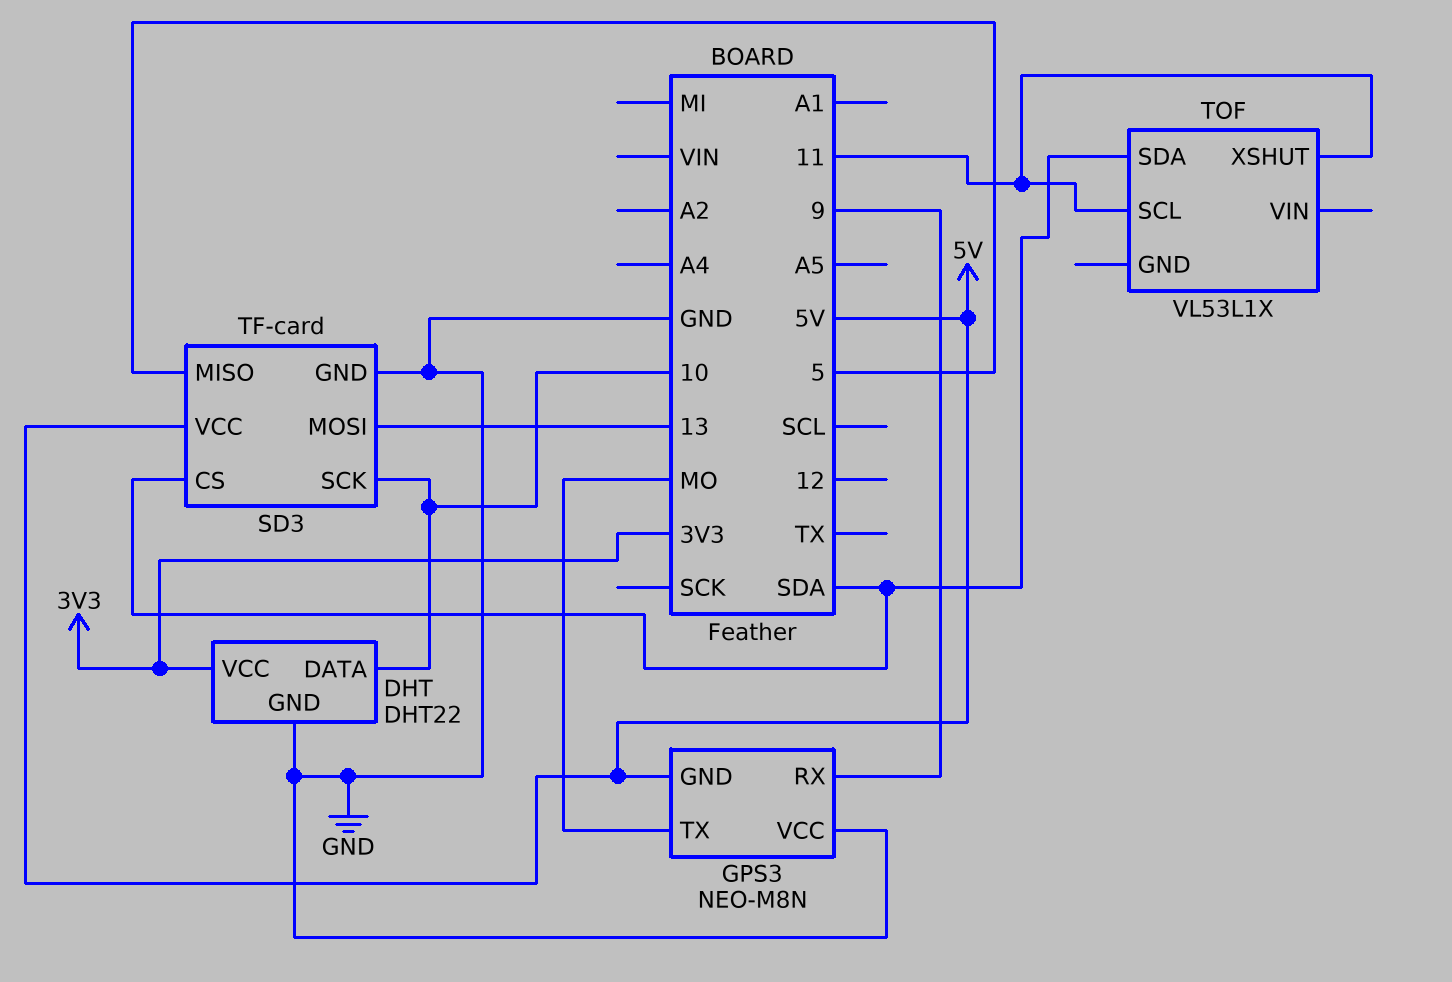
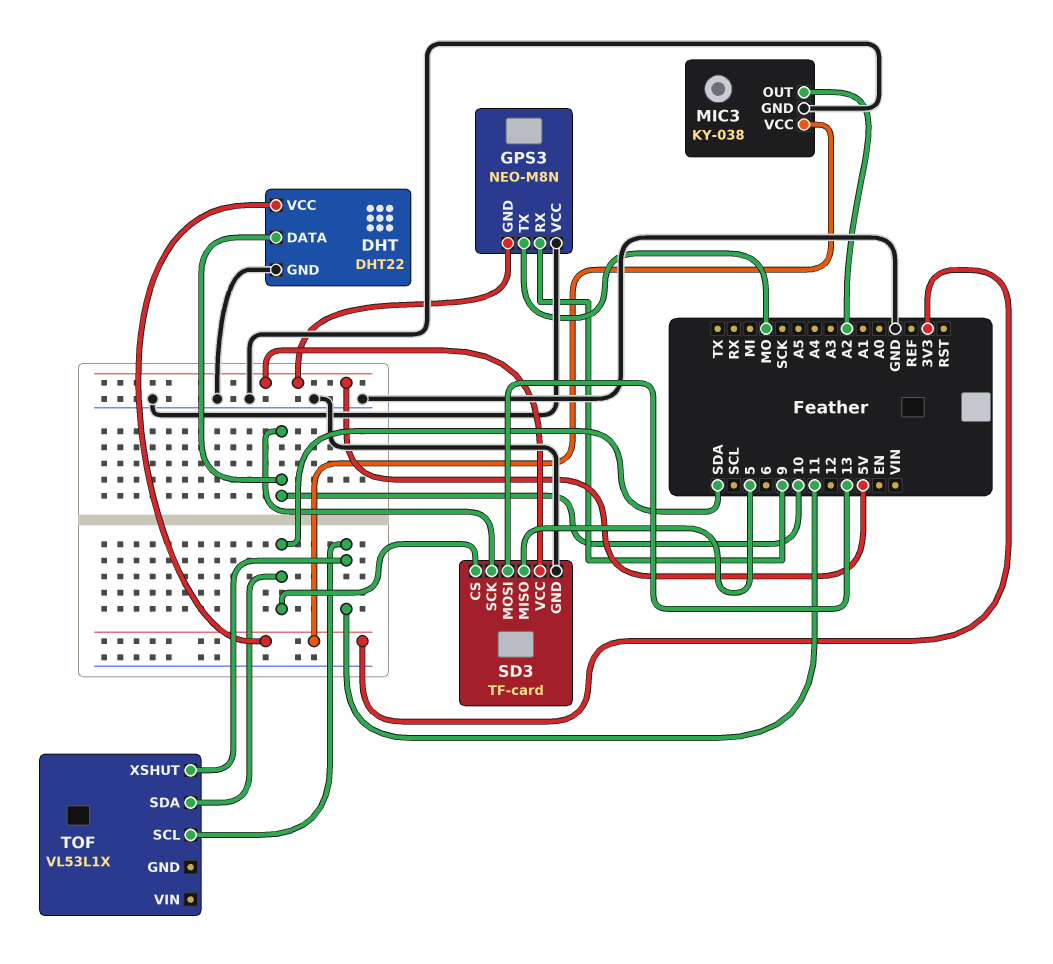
MIC3: none -> KY-038
MIC3 pin GND: none -> GND
MIC3 pin OUT: none -> A2
MIC3 pin VCC: none -> 3V3

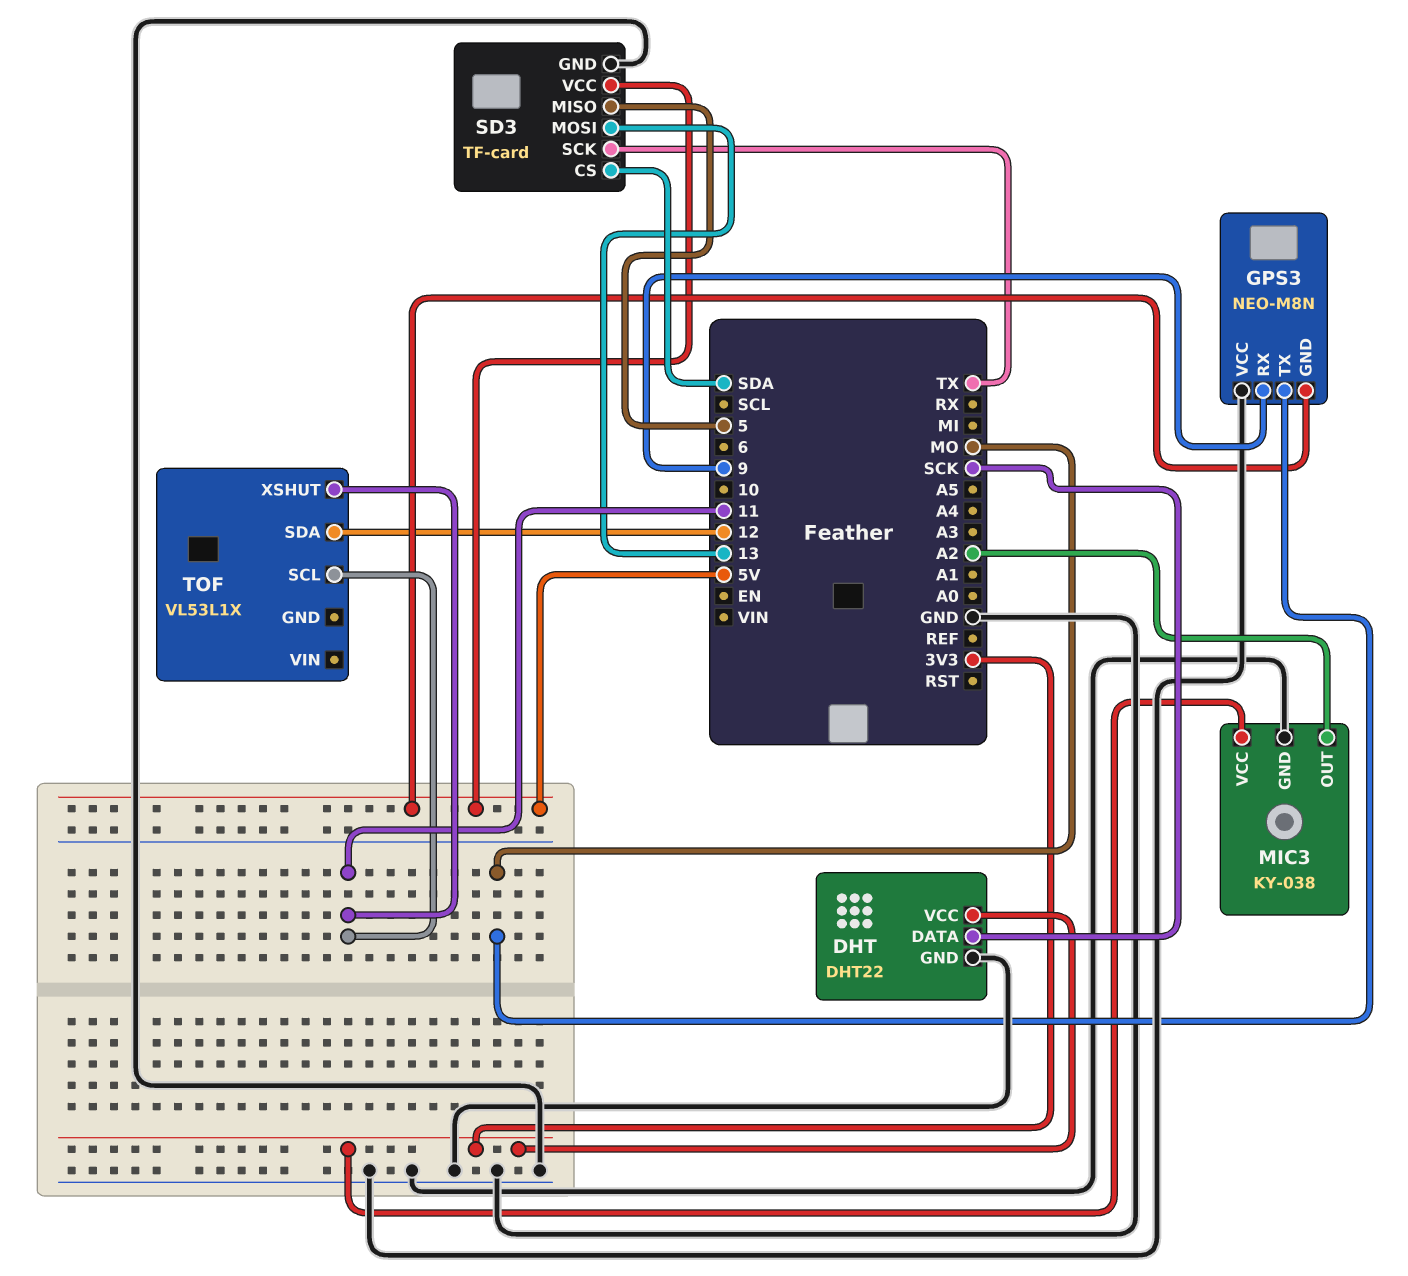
DHT pin DATA: 10 -> SCK
SD3 pin SCK: 10 -> TX
TOF pin SDA: SDA -> 12

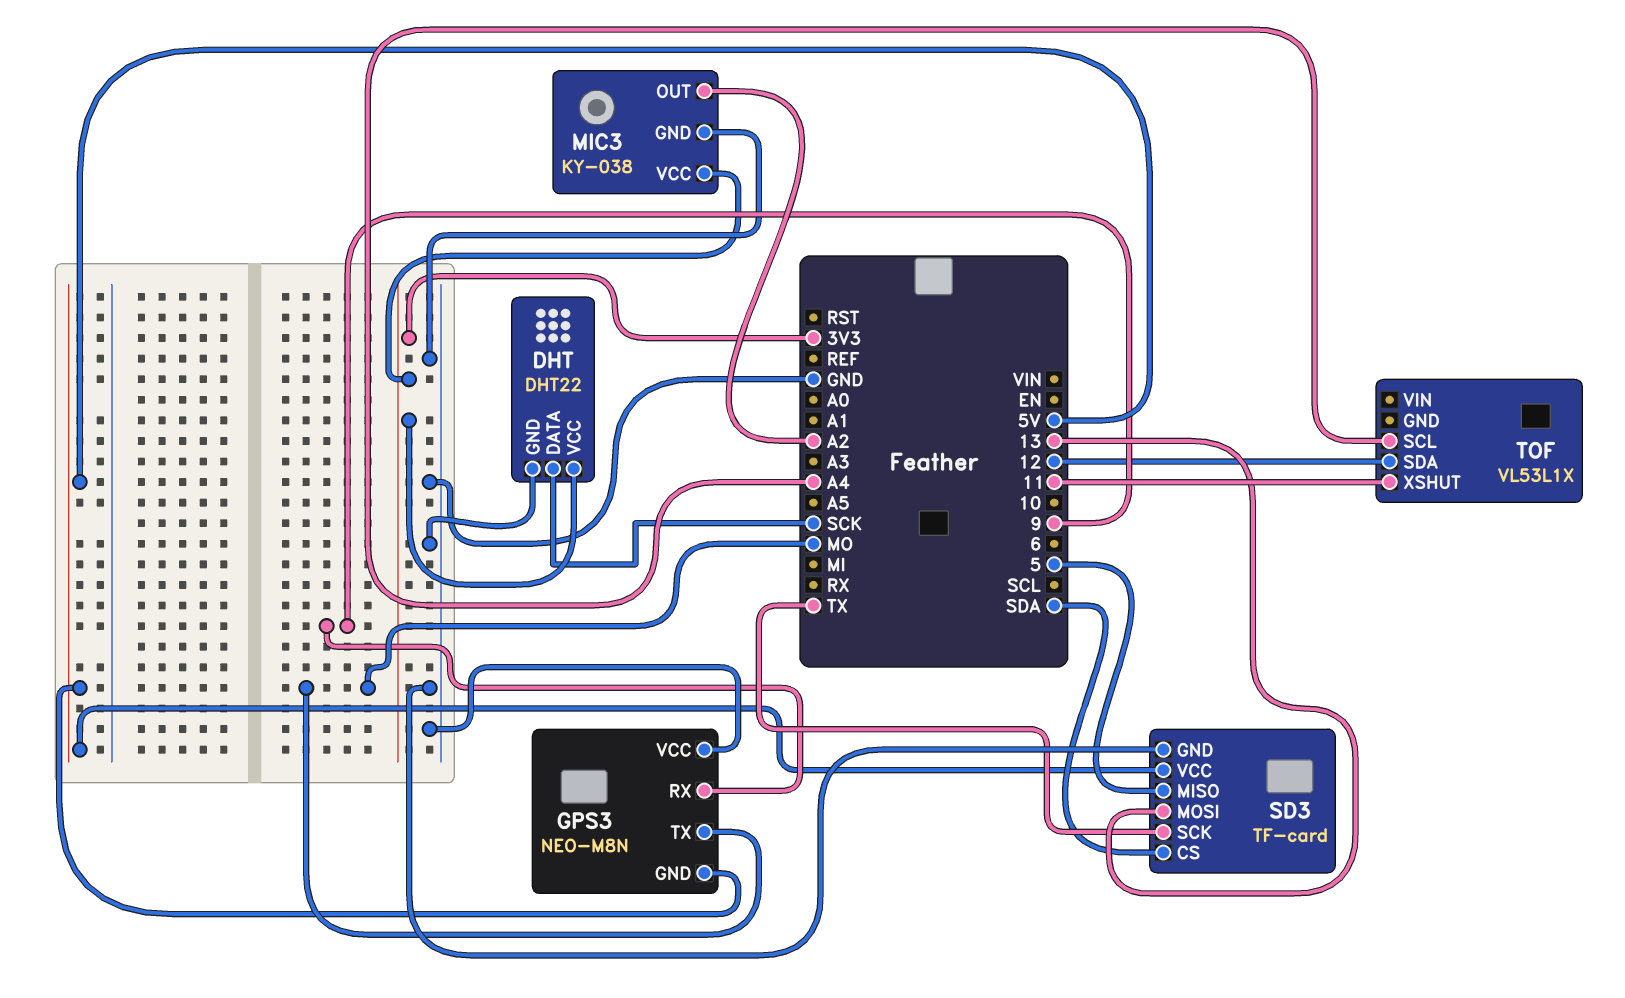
TOF pin SCL: 11 -> A4

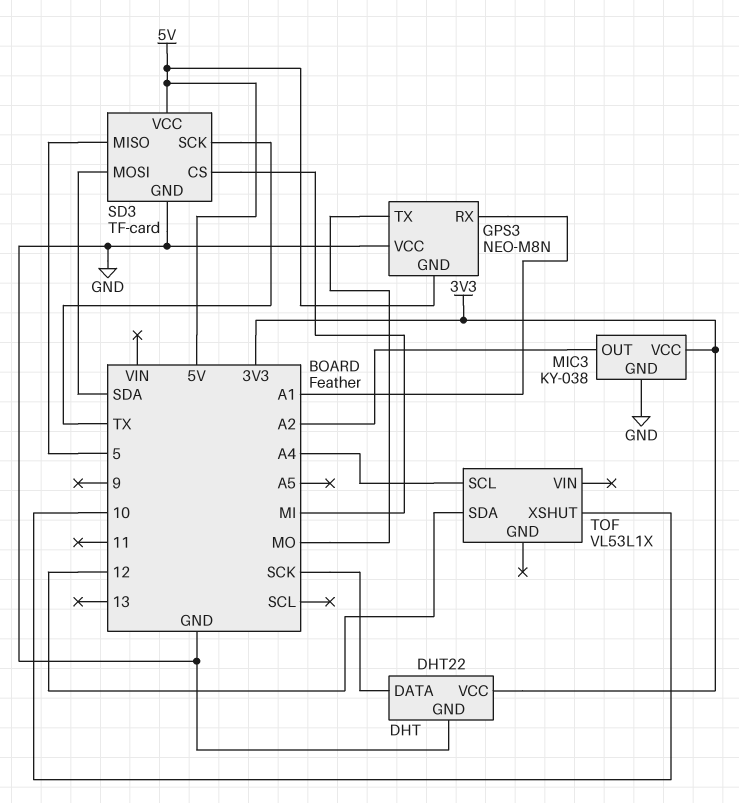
GPS3 pin RX: 9 -> A1
SD3 pin CS: SDA -> MI
SD3 pin MOSI: 13 -> SDA
TOF pin XSHUT: 11 -> 10

